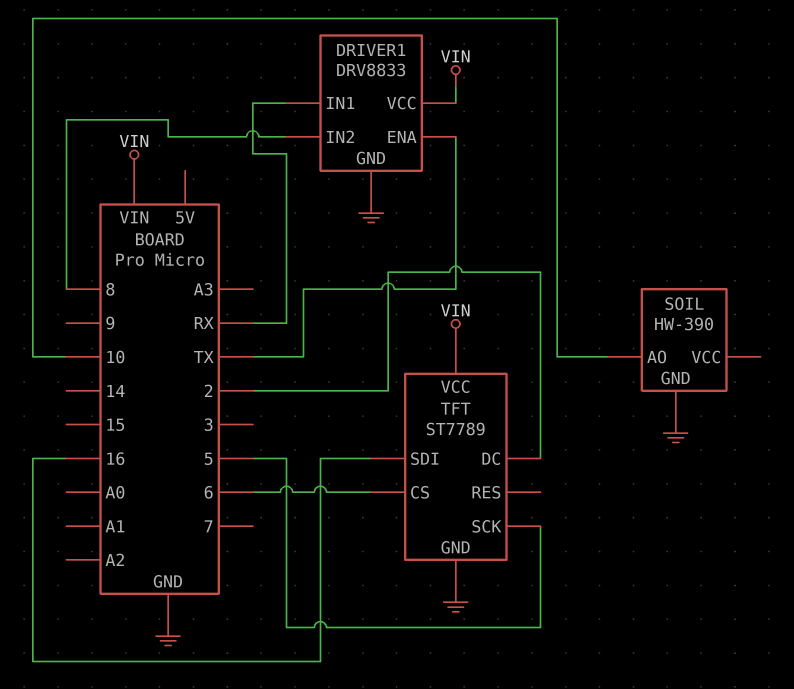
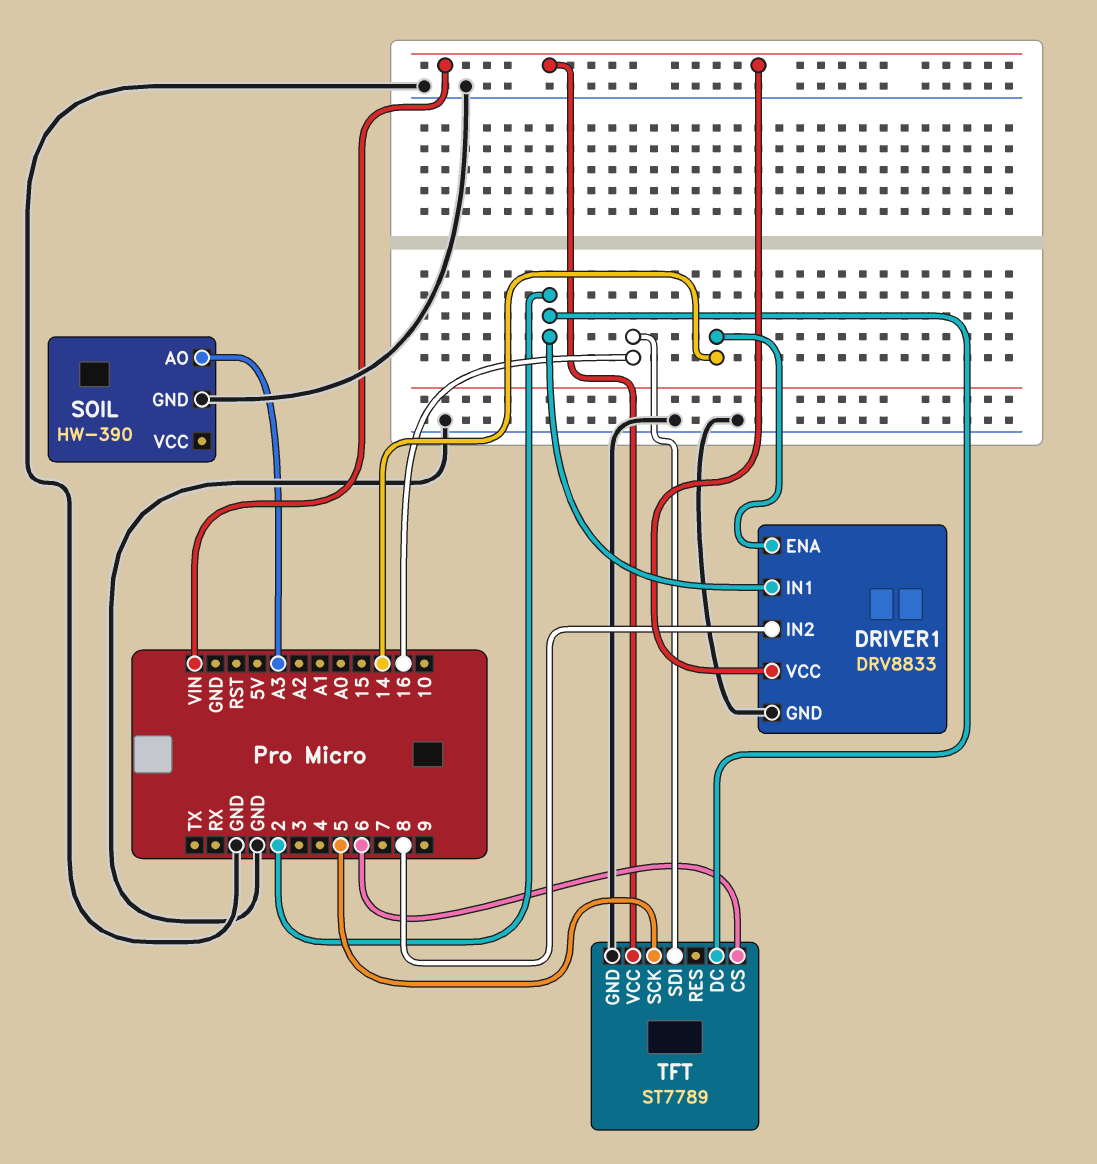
DRIVER1 pin ENA: TX -> 14
DRIVER1 pin IN1: RX -> 2
SOIL pin AO: 10 -> A3

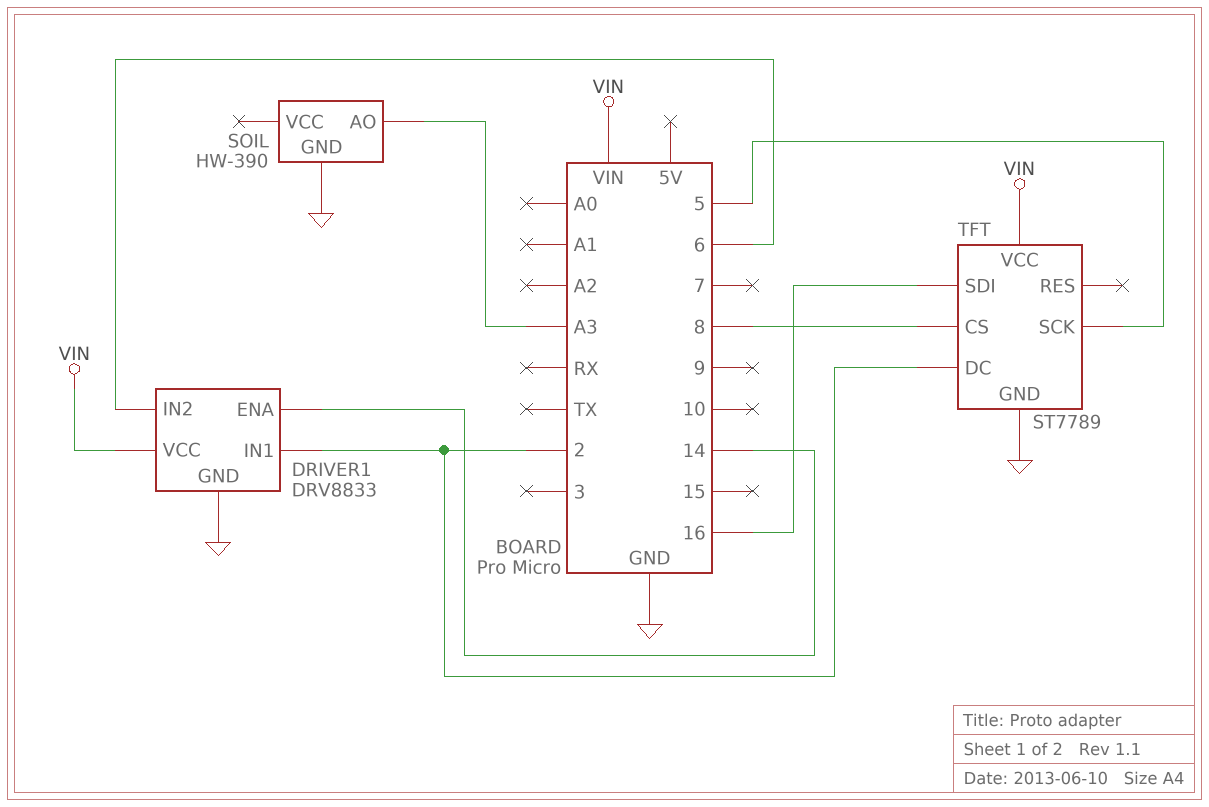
DRIVER1 pin IN2: 8 -> 6
TFT pin CS: 6 -> 8

